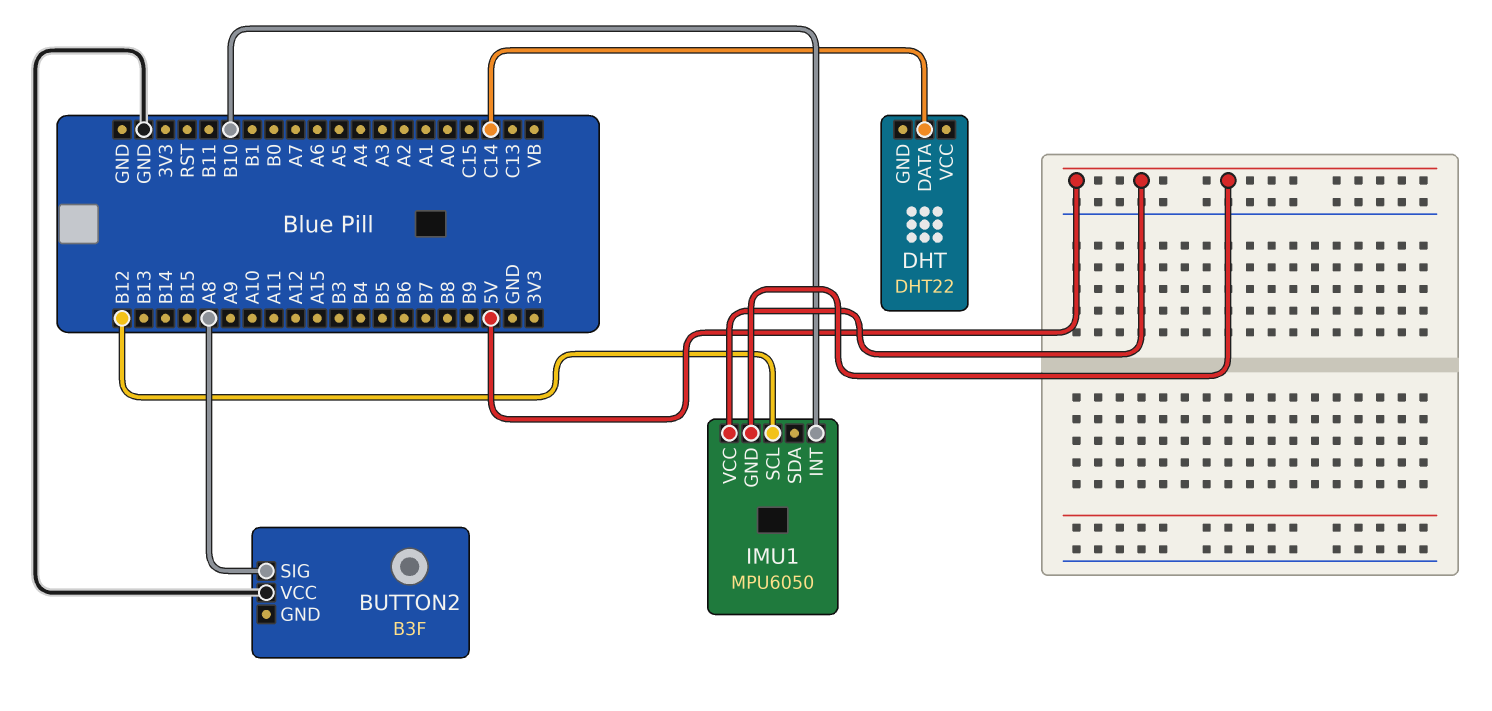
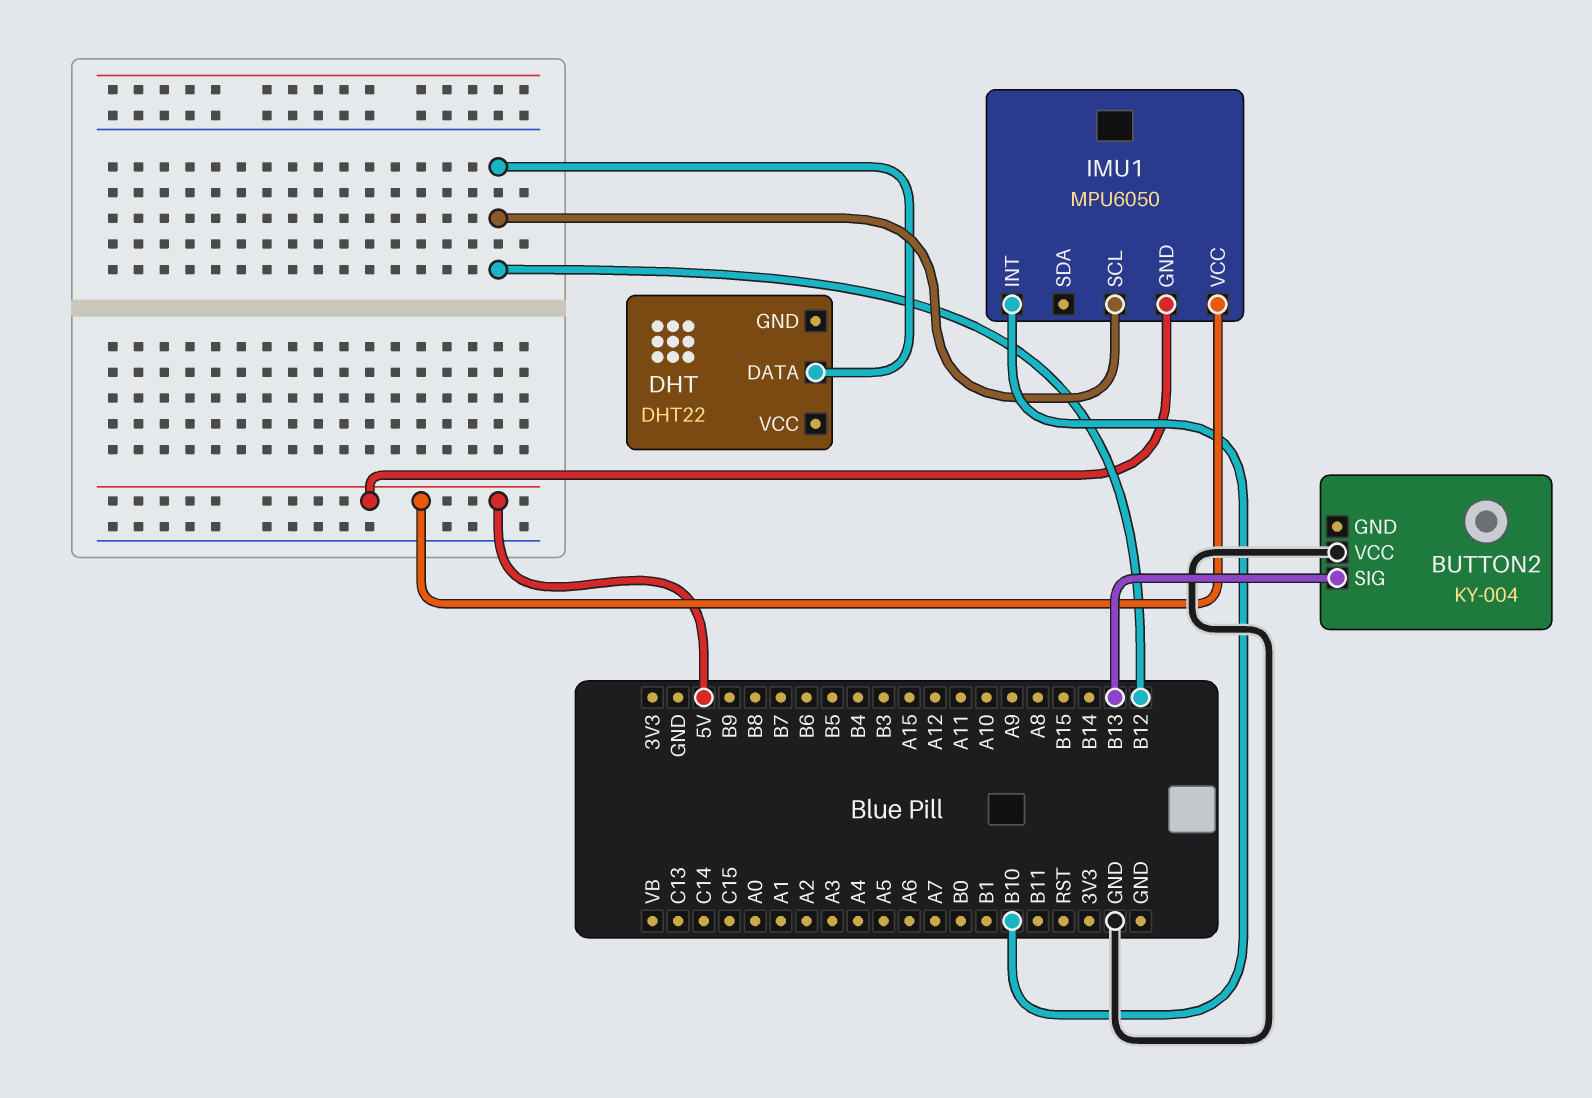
BUTTON2: B3F -> KY-004
BUTTON2 pin SIG: A8 -> B13
DHT pin DATA: C14 -> B12

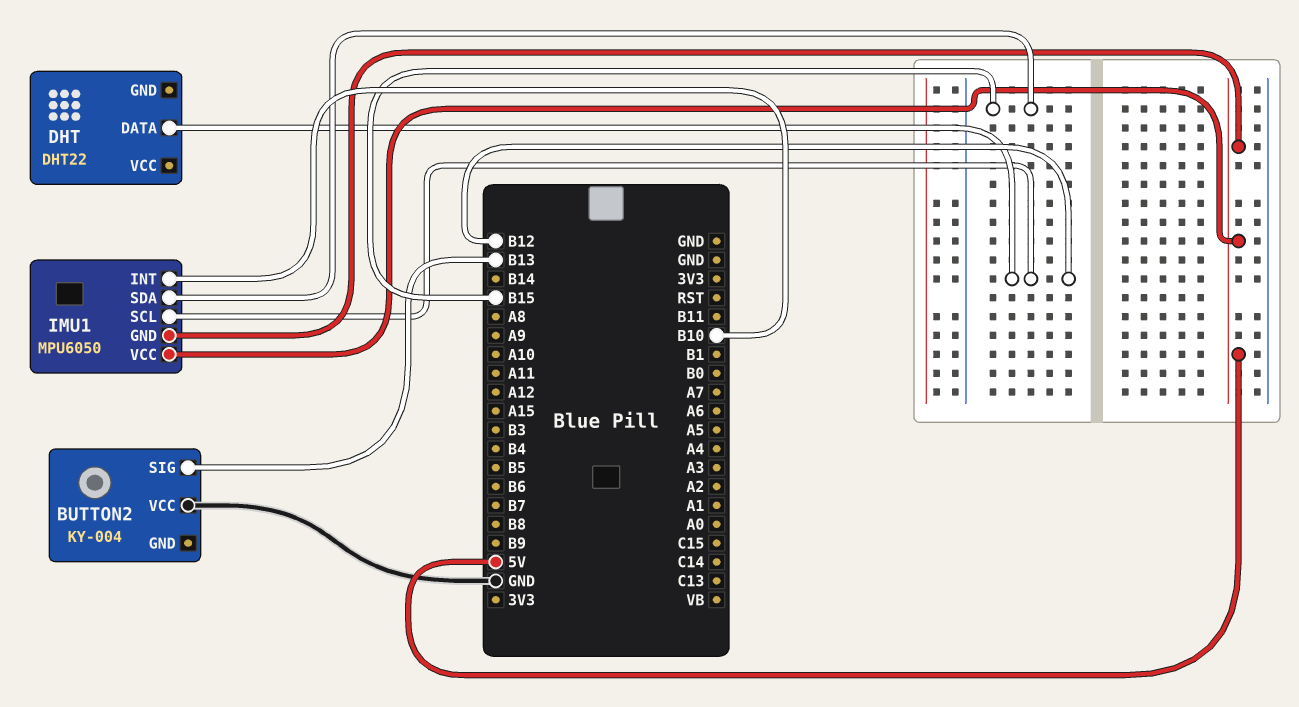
IMU1 pin SDA: none -> B15

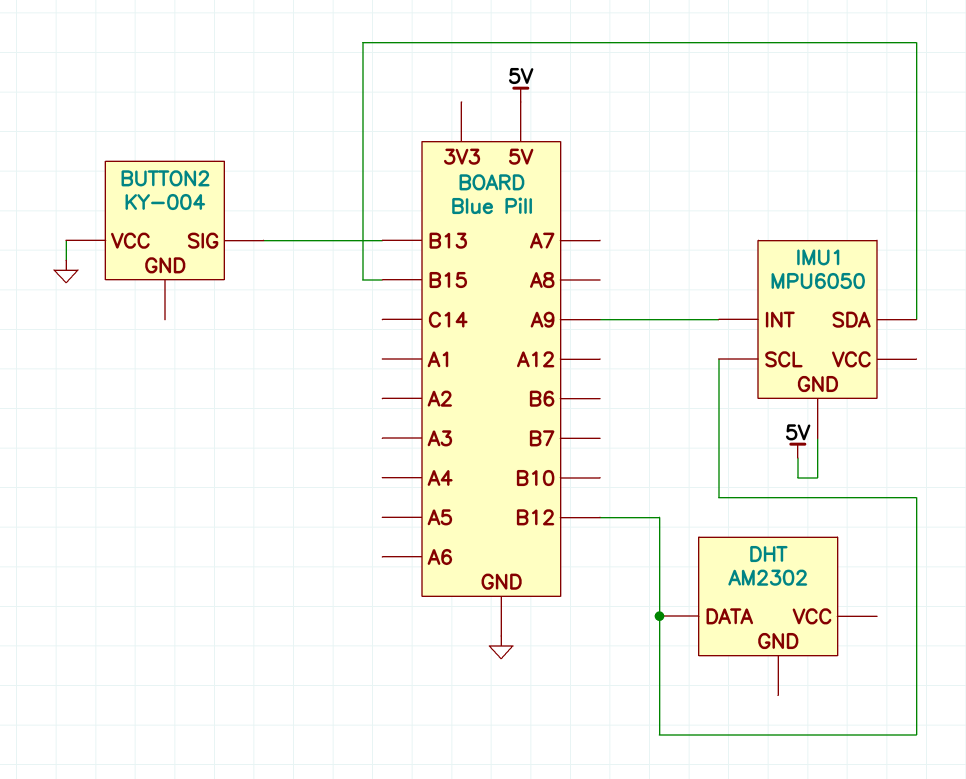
DHT: DHT22 -> AM2302
IMU1 pin INT: B10 -> A9
IMU1 pin VCC: 5V -> none

